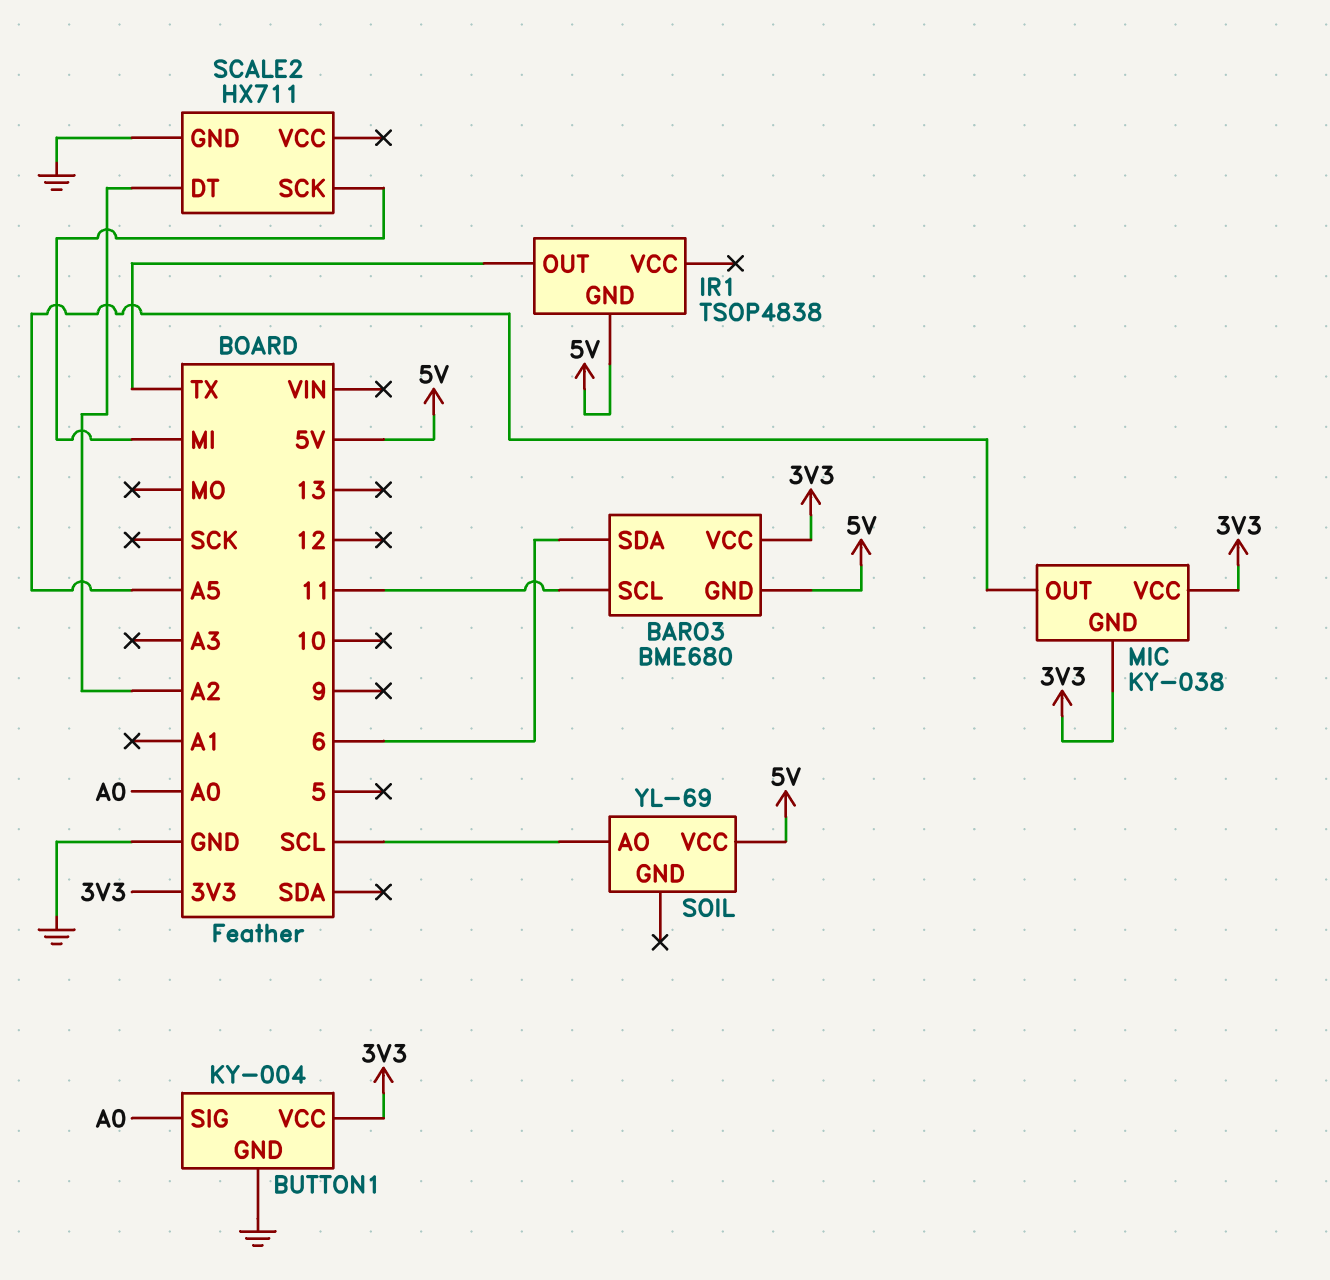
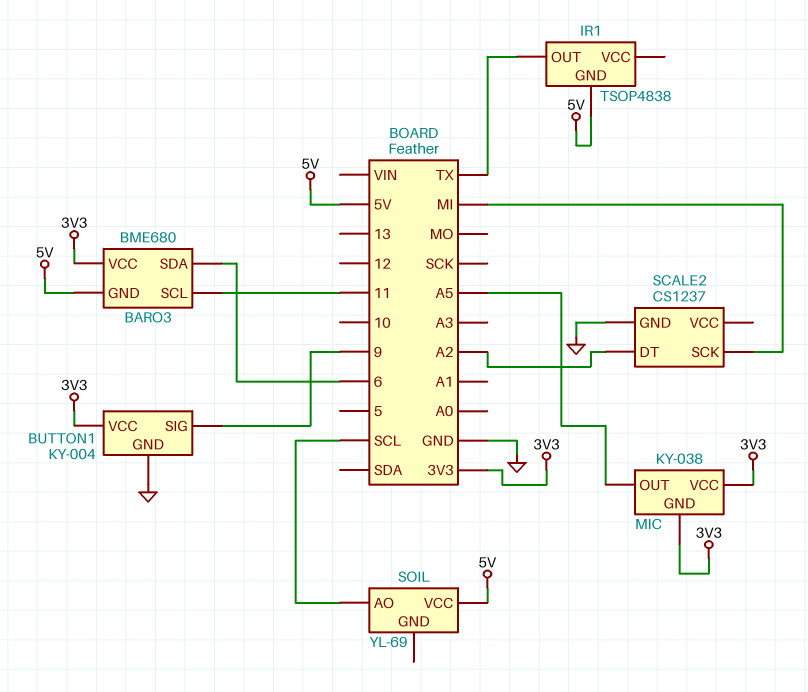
BUTTON1 pin SIG: A0 -> 9
SCALE2: HX711 -> CS1237

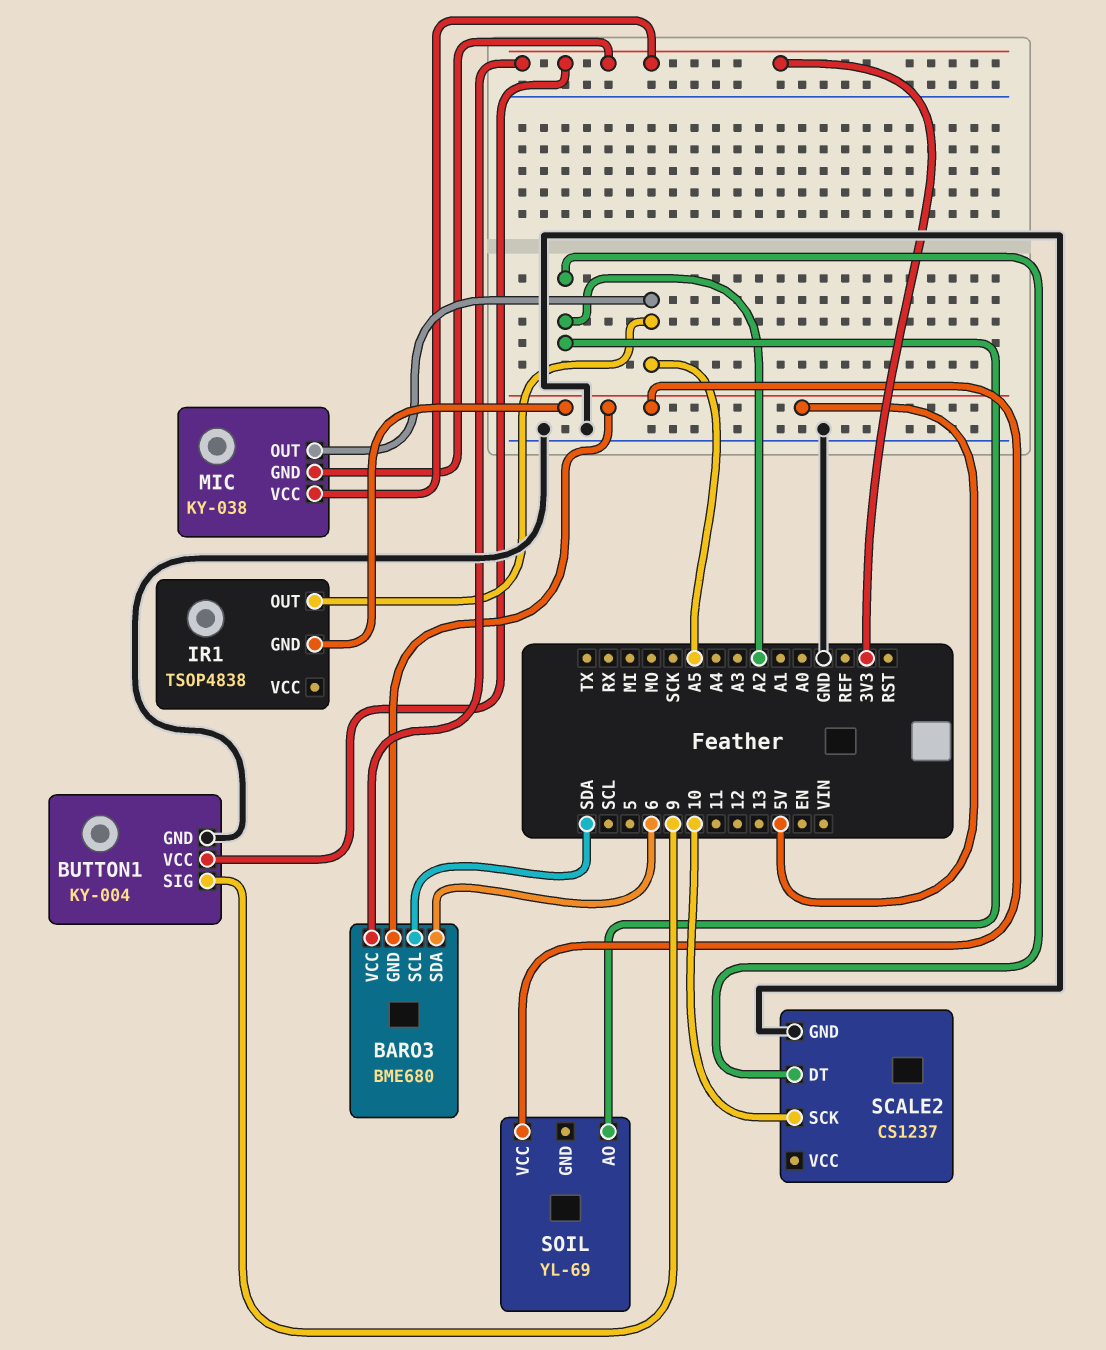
BARO3 pin SCL: 11 -> SDA
IR1 pin OUT: TX -> A5
SCALE2 pin SCK: MI -> 10
SOIL pin AO: SCL -> A2

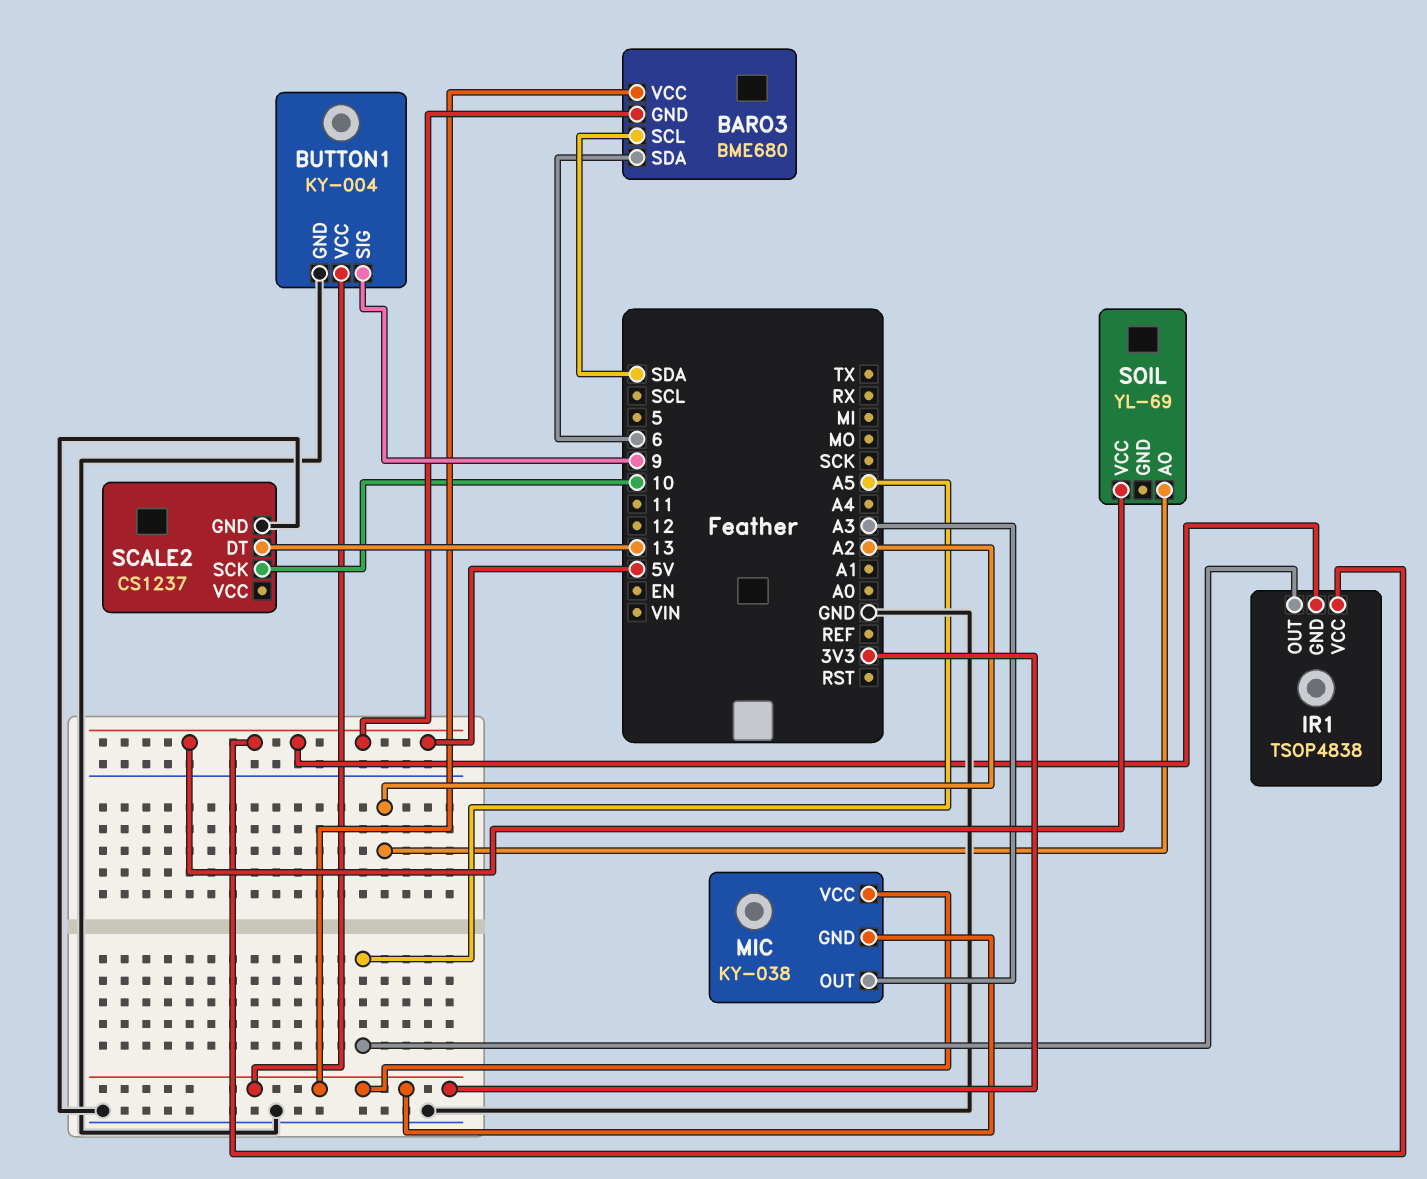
IR1 pin VCC: none -> 5V
MIC pin OUT: A5 -> A3
SCALE2 pin DT: A2 -> 13

